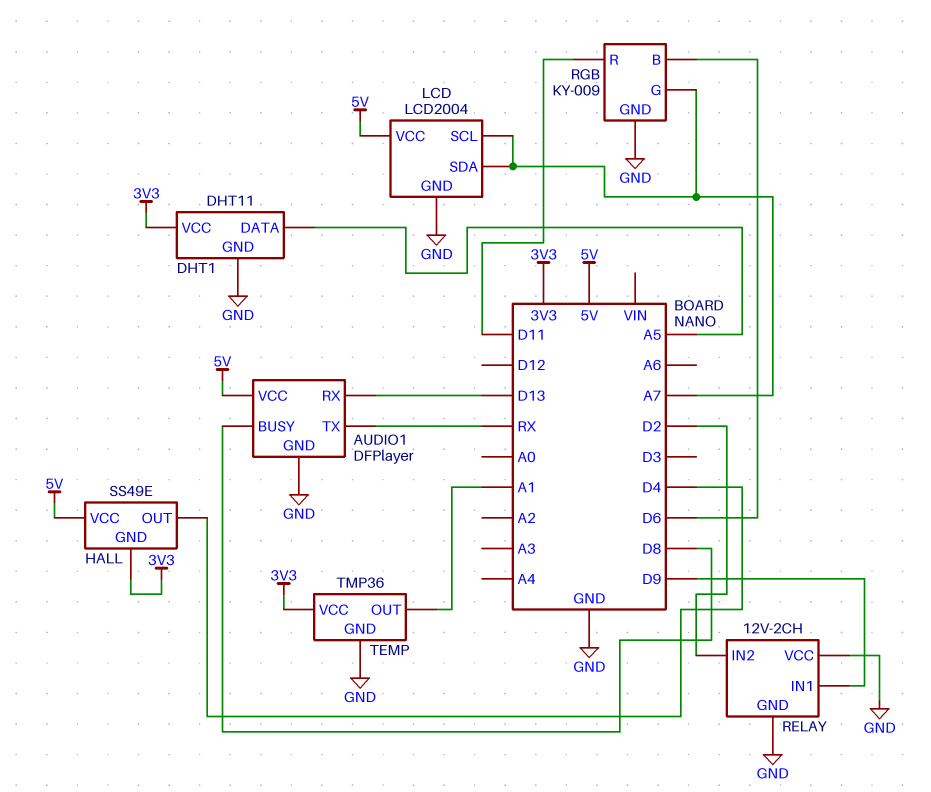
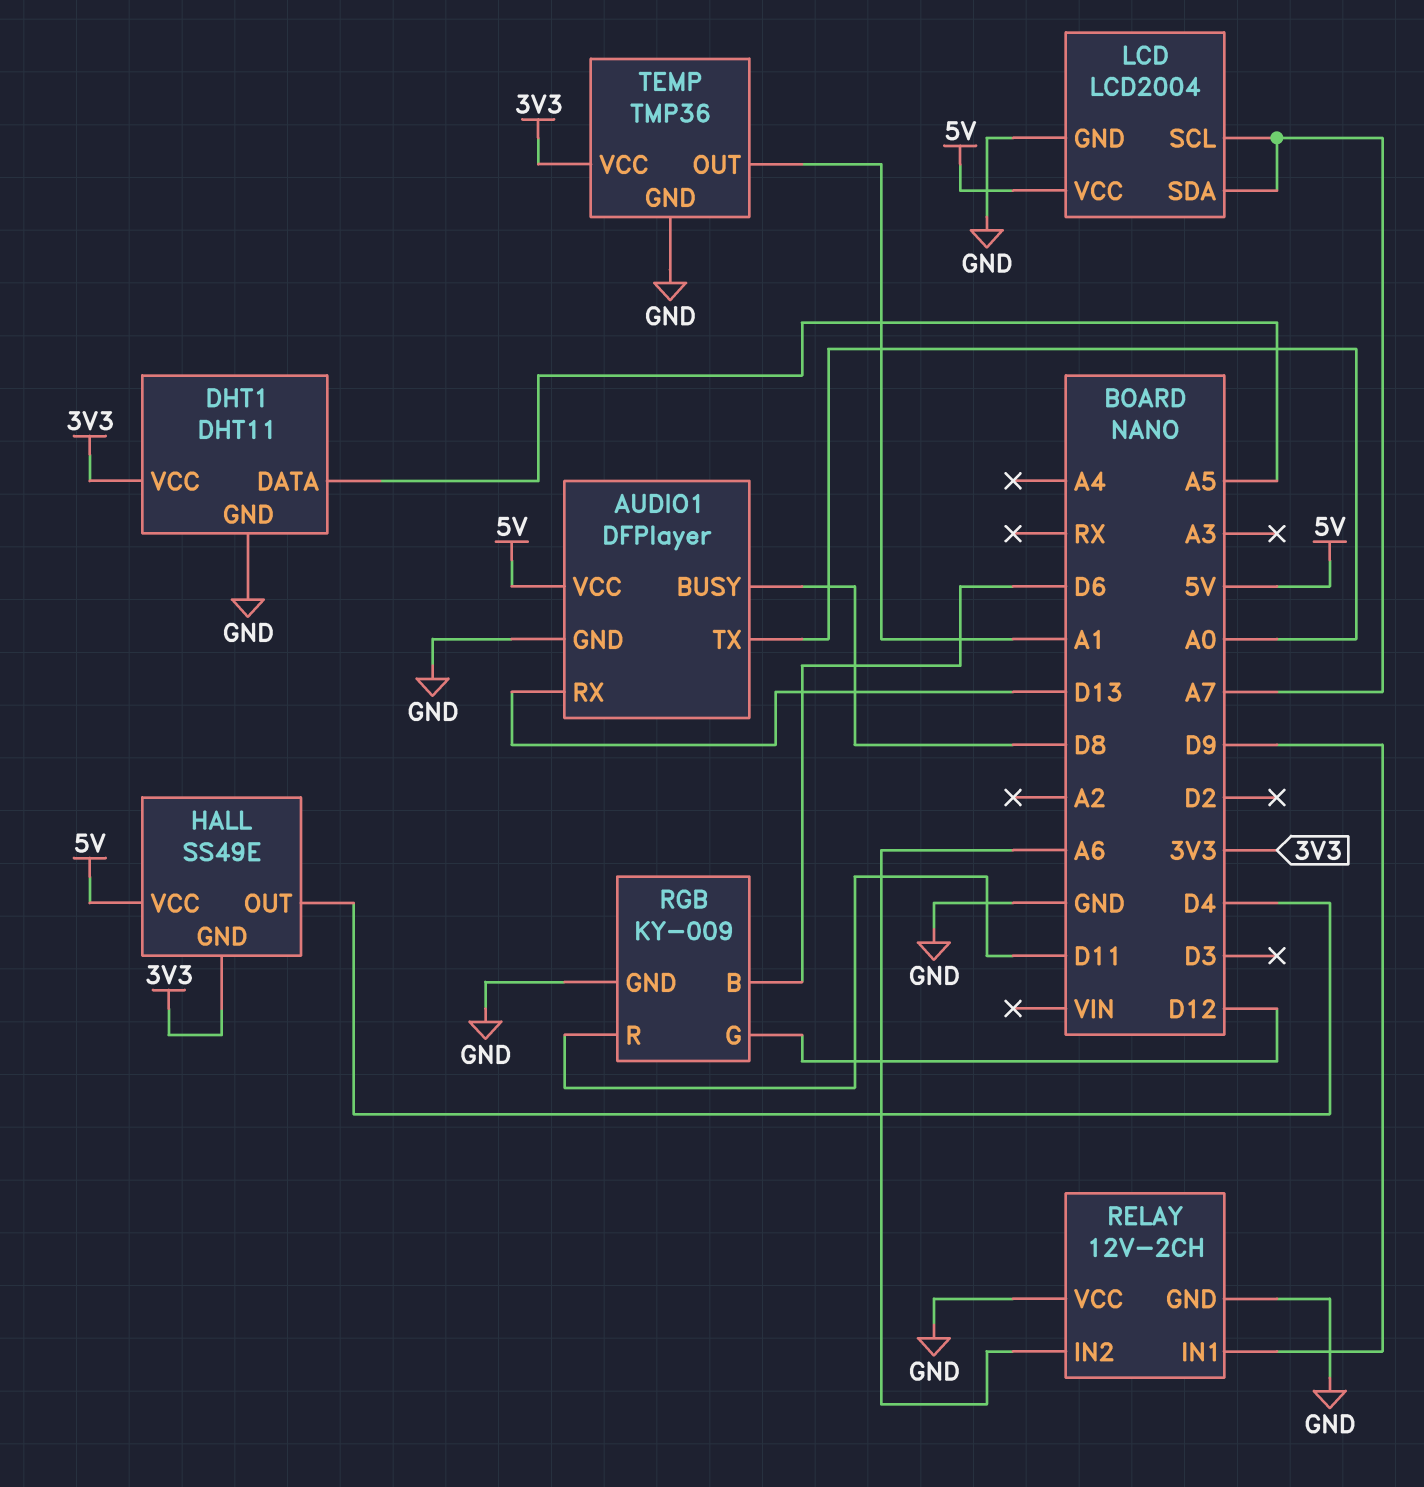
AUDIO1 pin TX: RX -> A0
RELAY pin IN2: D2 -> A6
RGB pin G: A7 -> D12

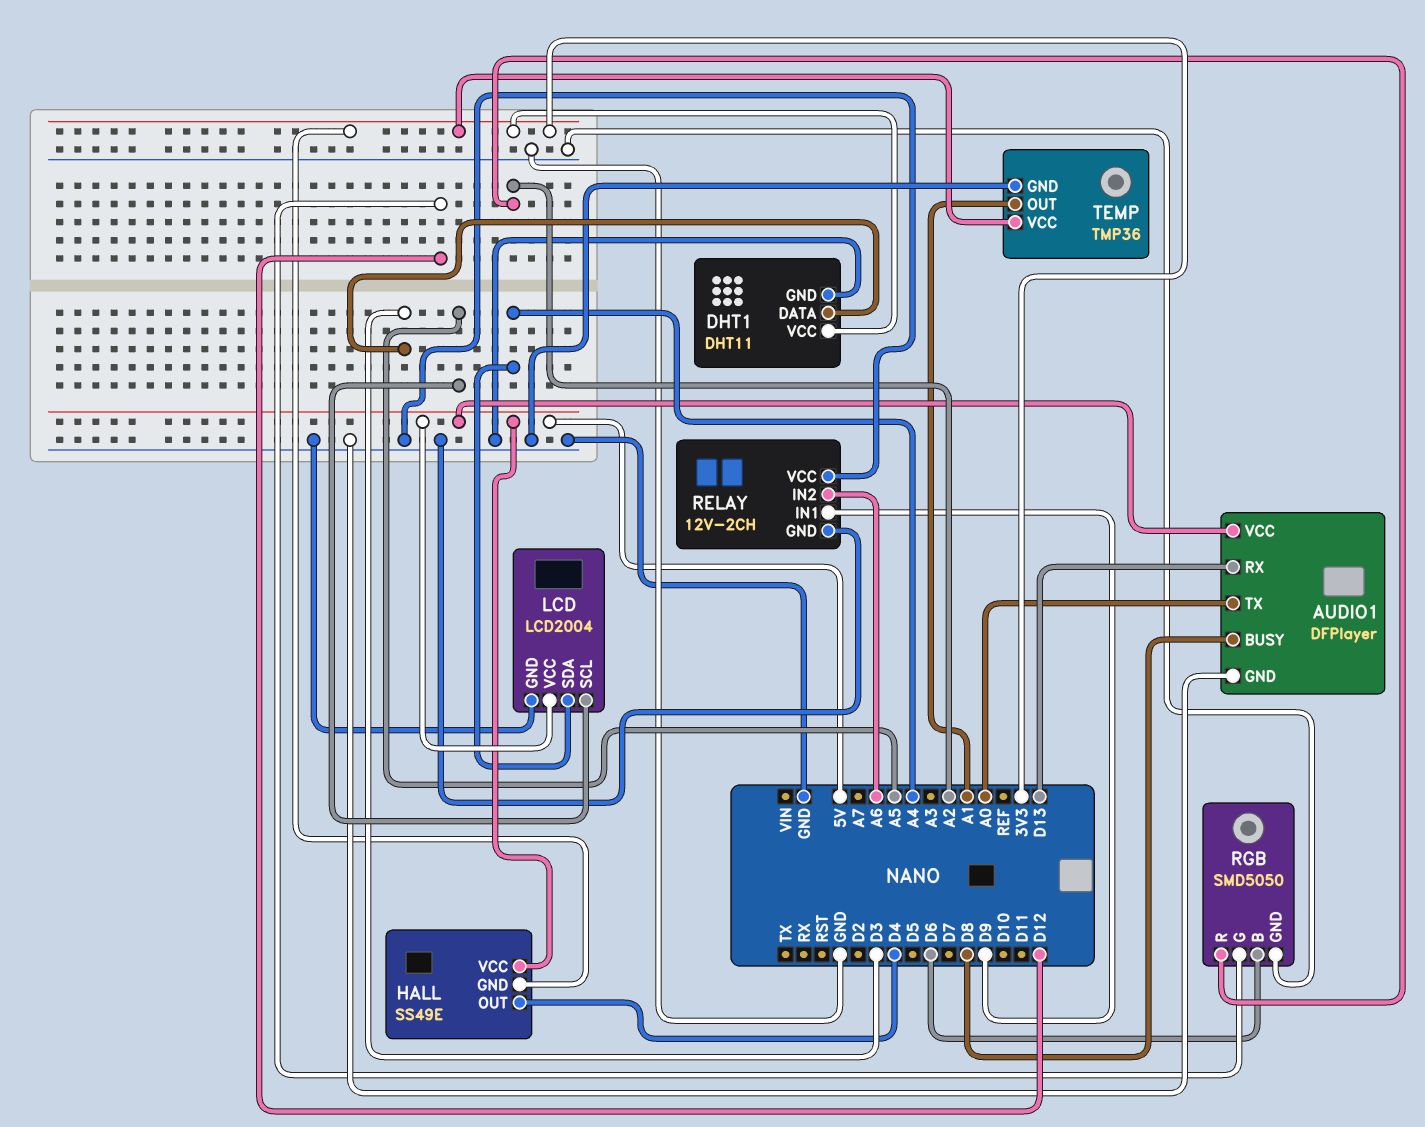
DHT1 pin DATA: A5 -> D3
LCD pin SCL: A7 -> A5
LCD pin SDA: A7 -> A4
RGB: KY-009 -> SMD5050
RGB pin R: D11 -> A2

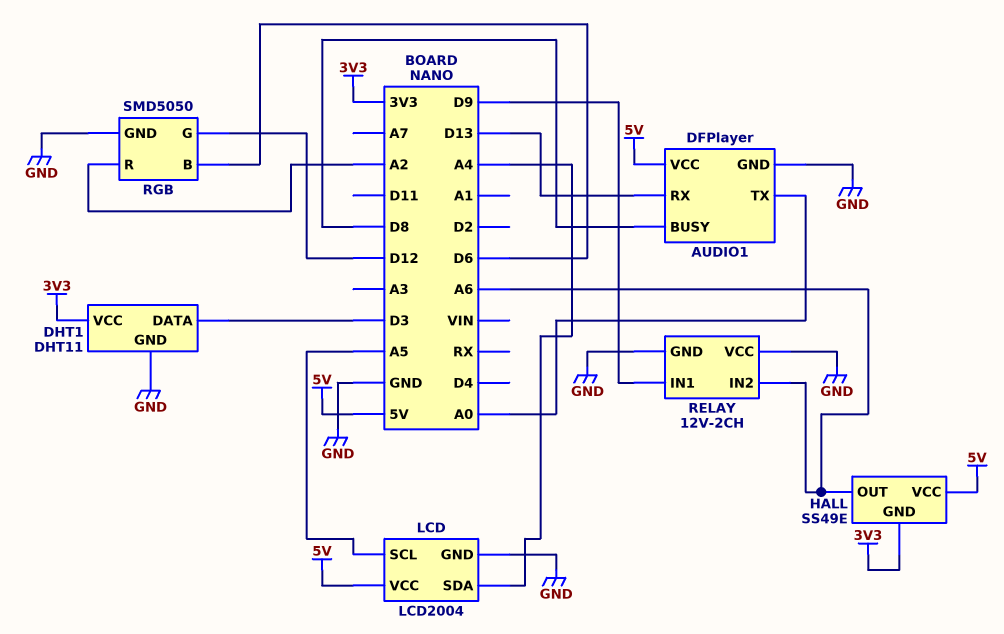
HALL pin OUT: D4 -> A6
TEMP: TMP36 -> none
TEMP pin GND: GND -> none
TEMP pin OUT: A1 -> none
TEMP pin VCC: 3V3 -> none

